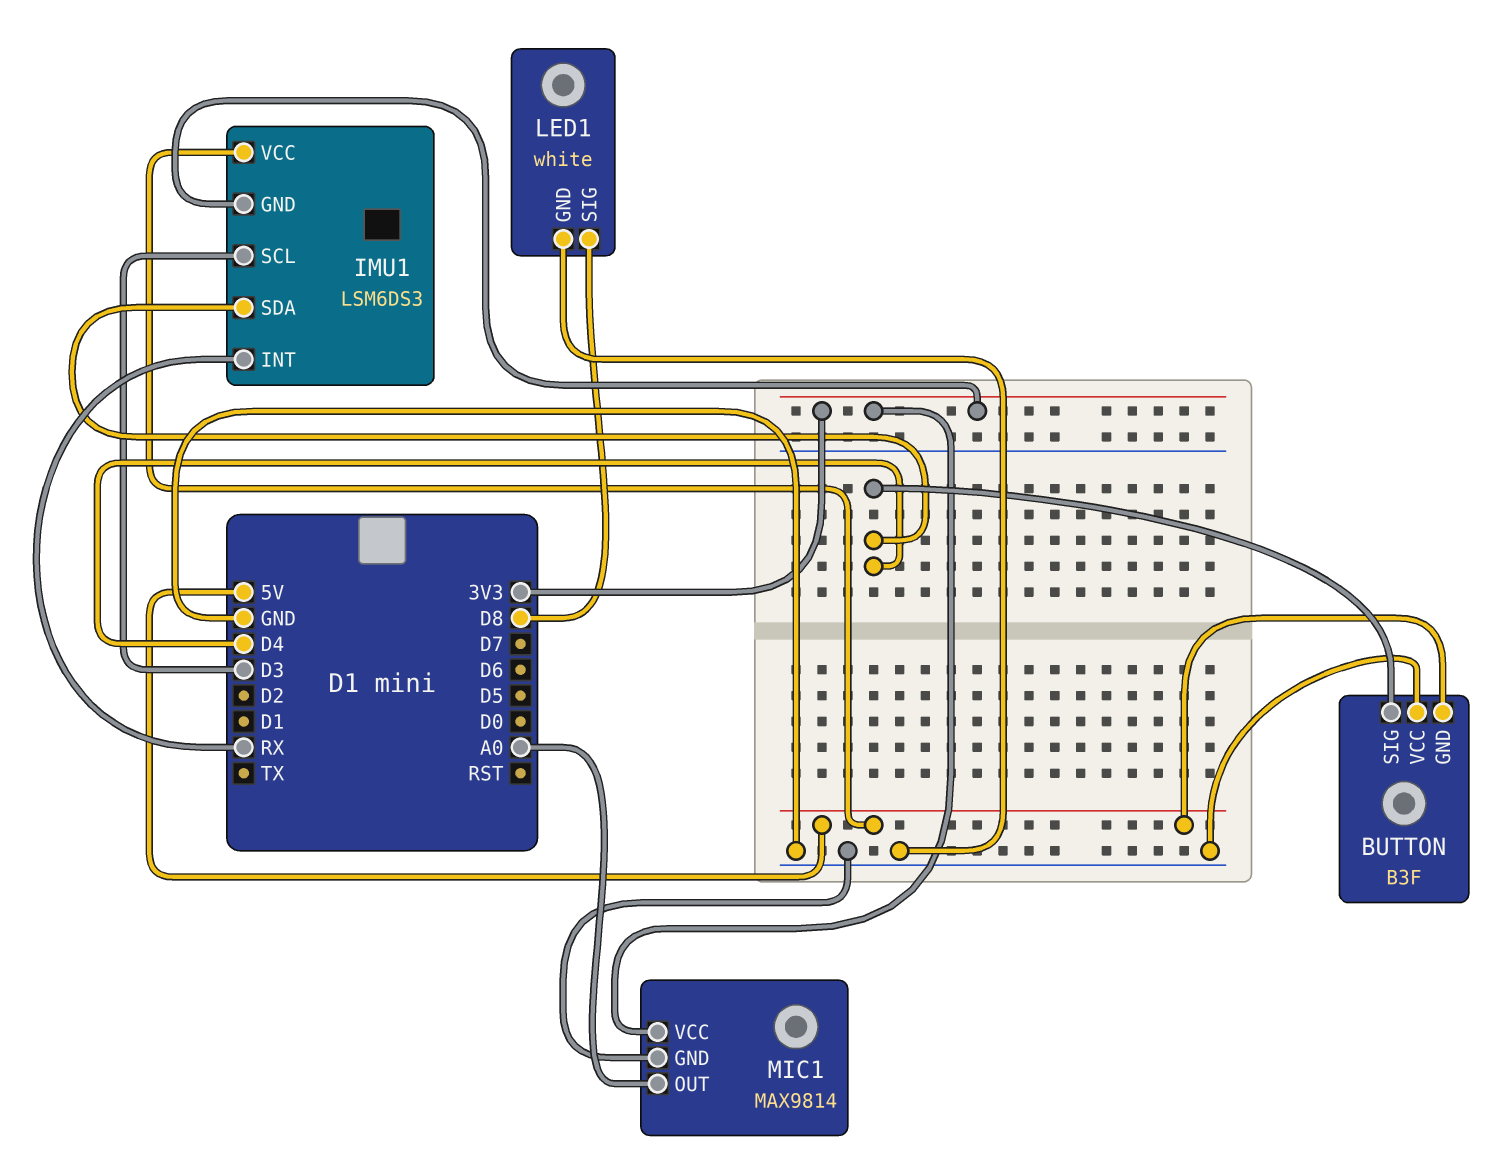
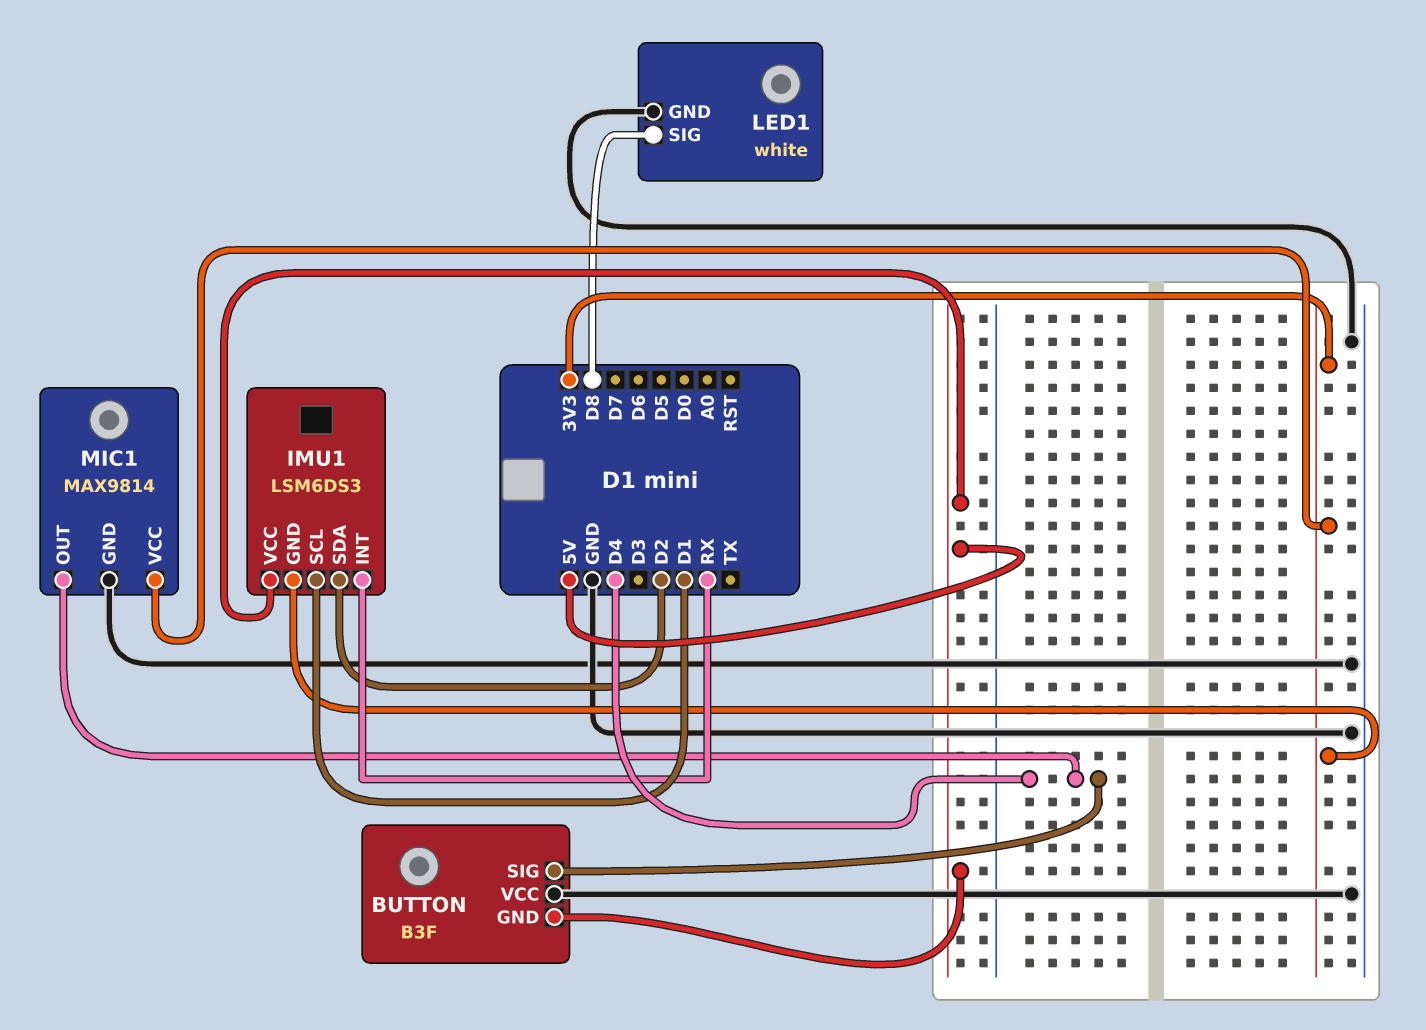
IMU1 pin SCL: D3 -> D1
IMU1 pin SDA: D4 -> D2
MIC1 pin OUT: A0 -> D4

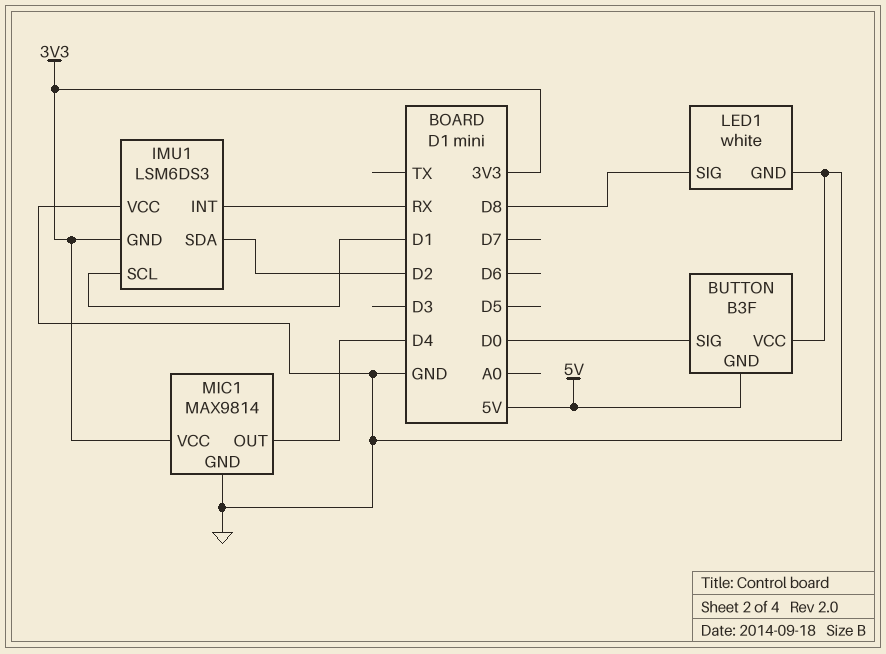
BUTTON pin SIG: D4 -> D0
IMU1 pin VCC: 5V -> GND

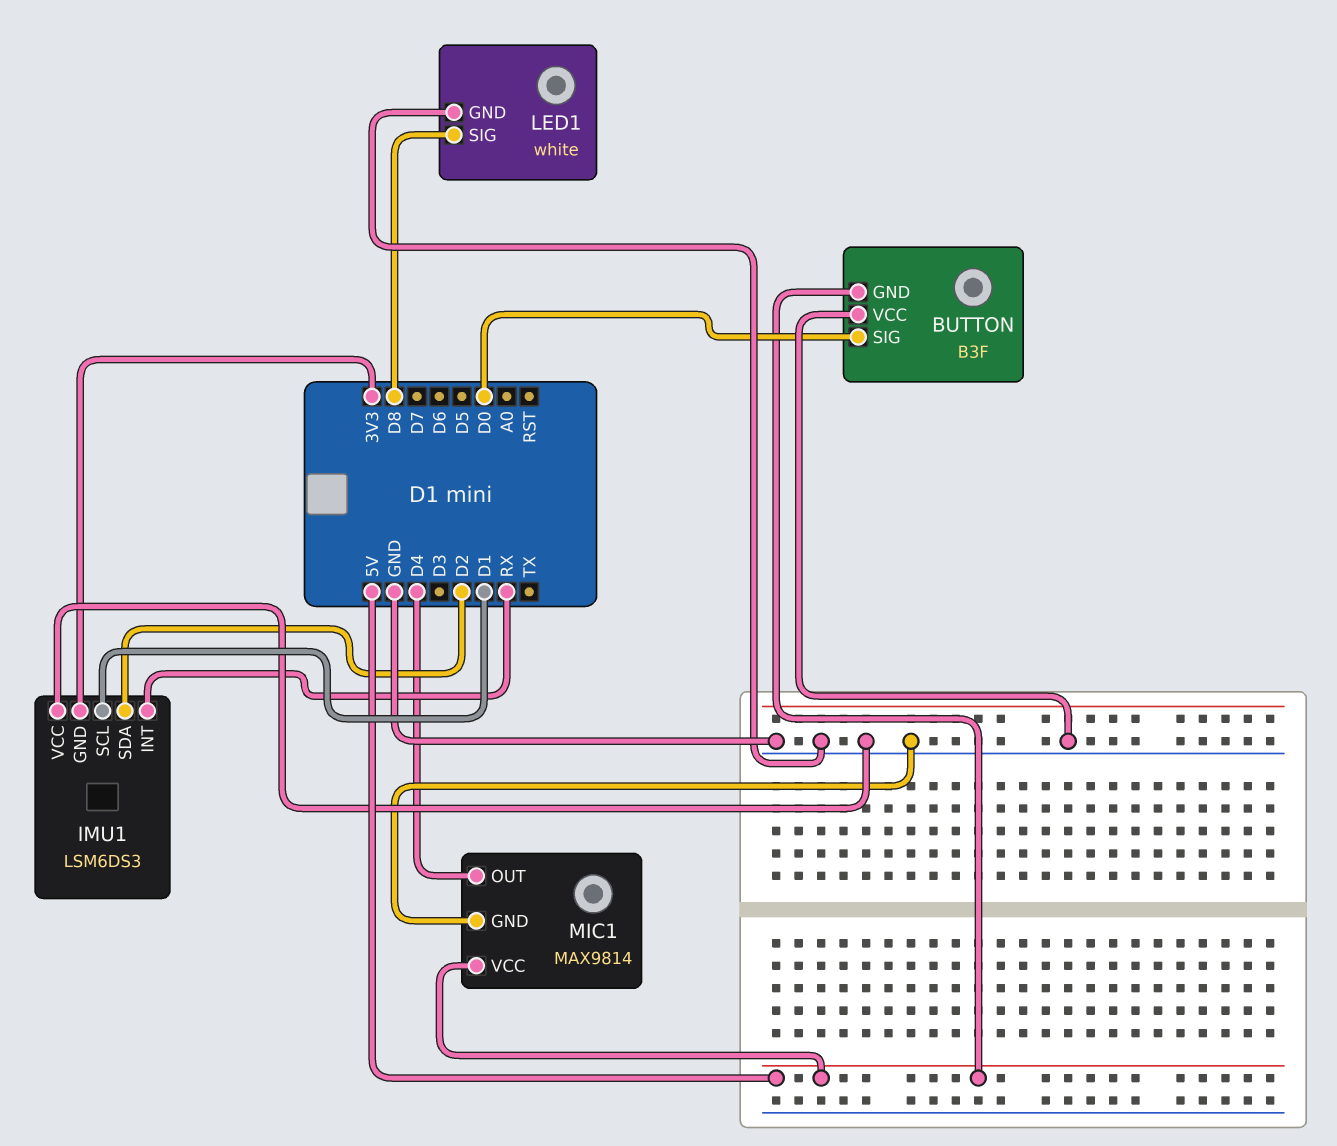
MIC1 pin VCC: 3V3 -> 5V

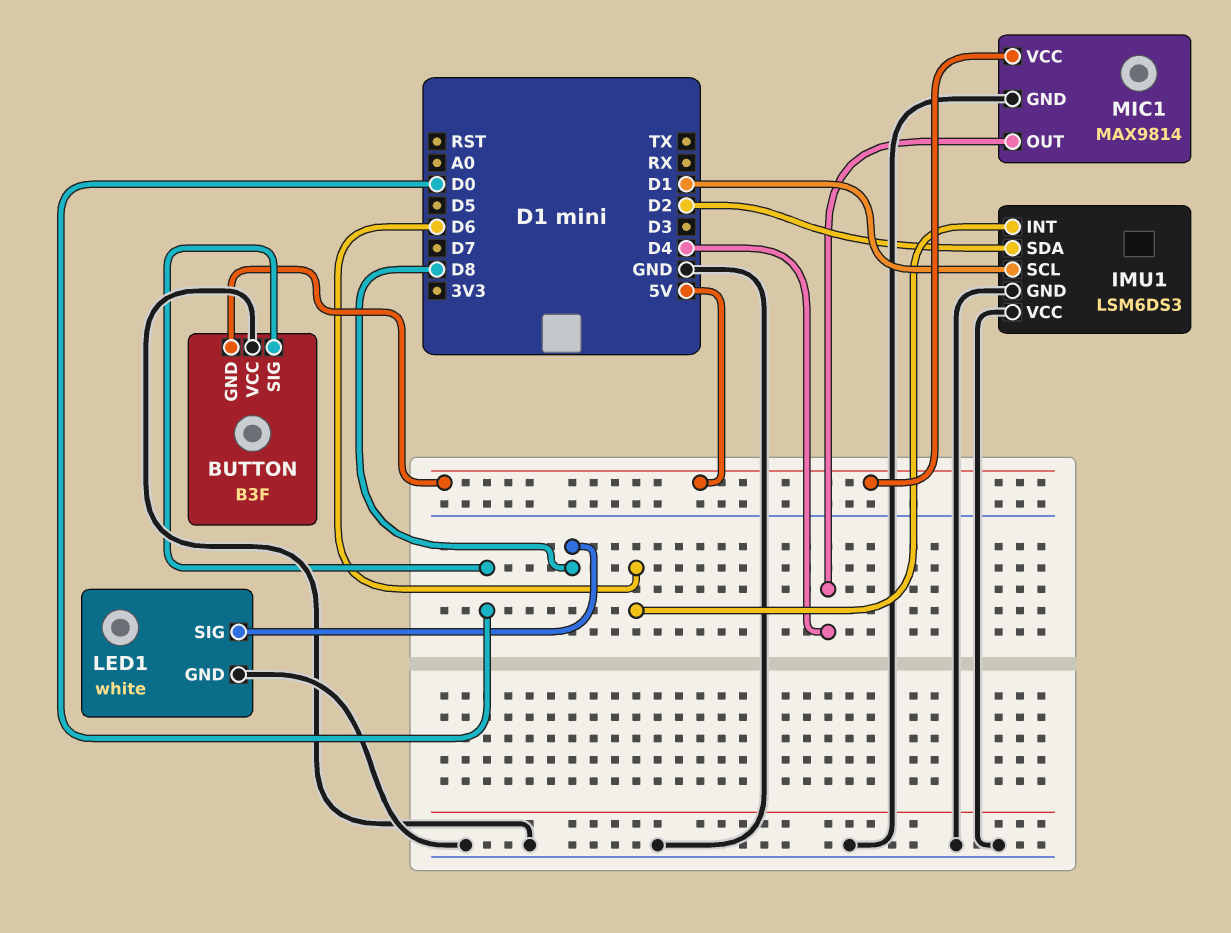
IMU1 pin GND: 3V3 -> GND
IMU1 pin INT: RX -> D6

